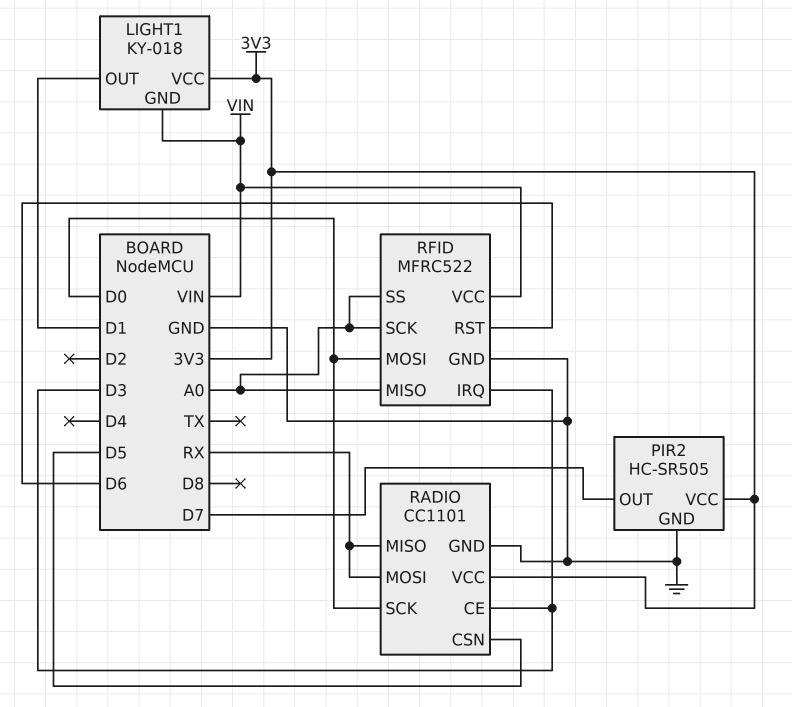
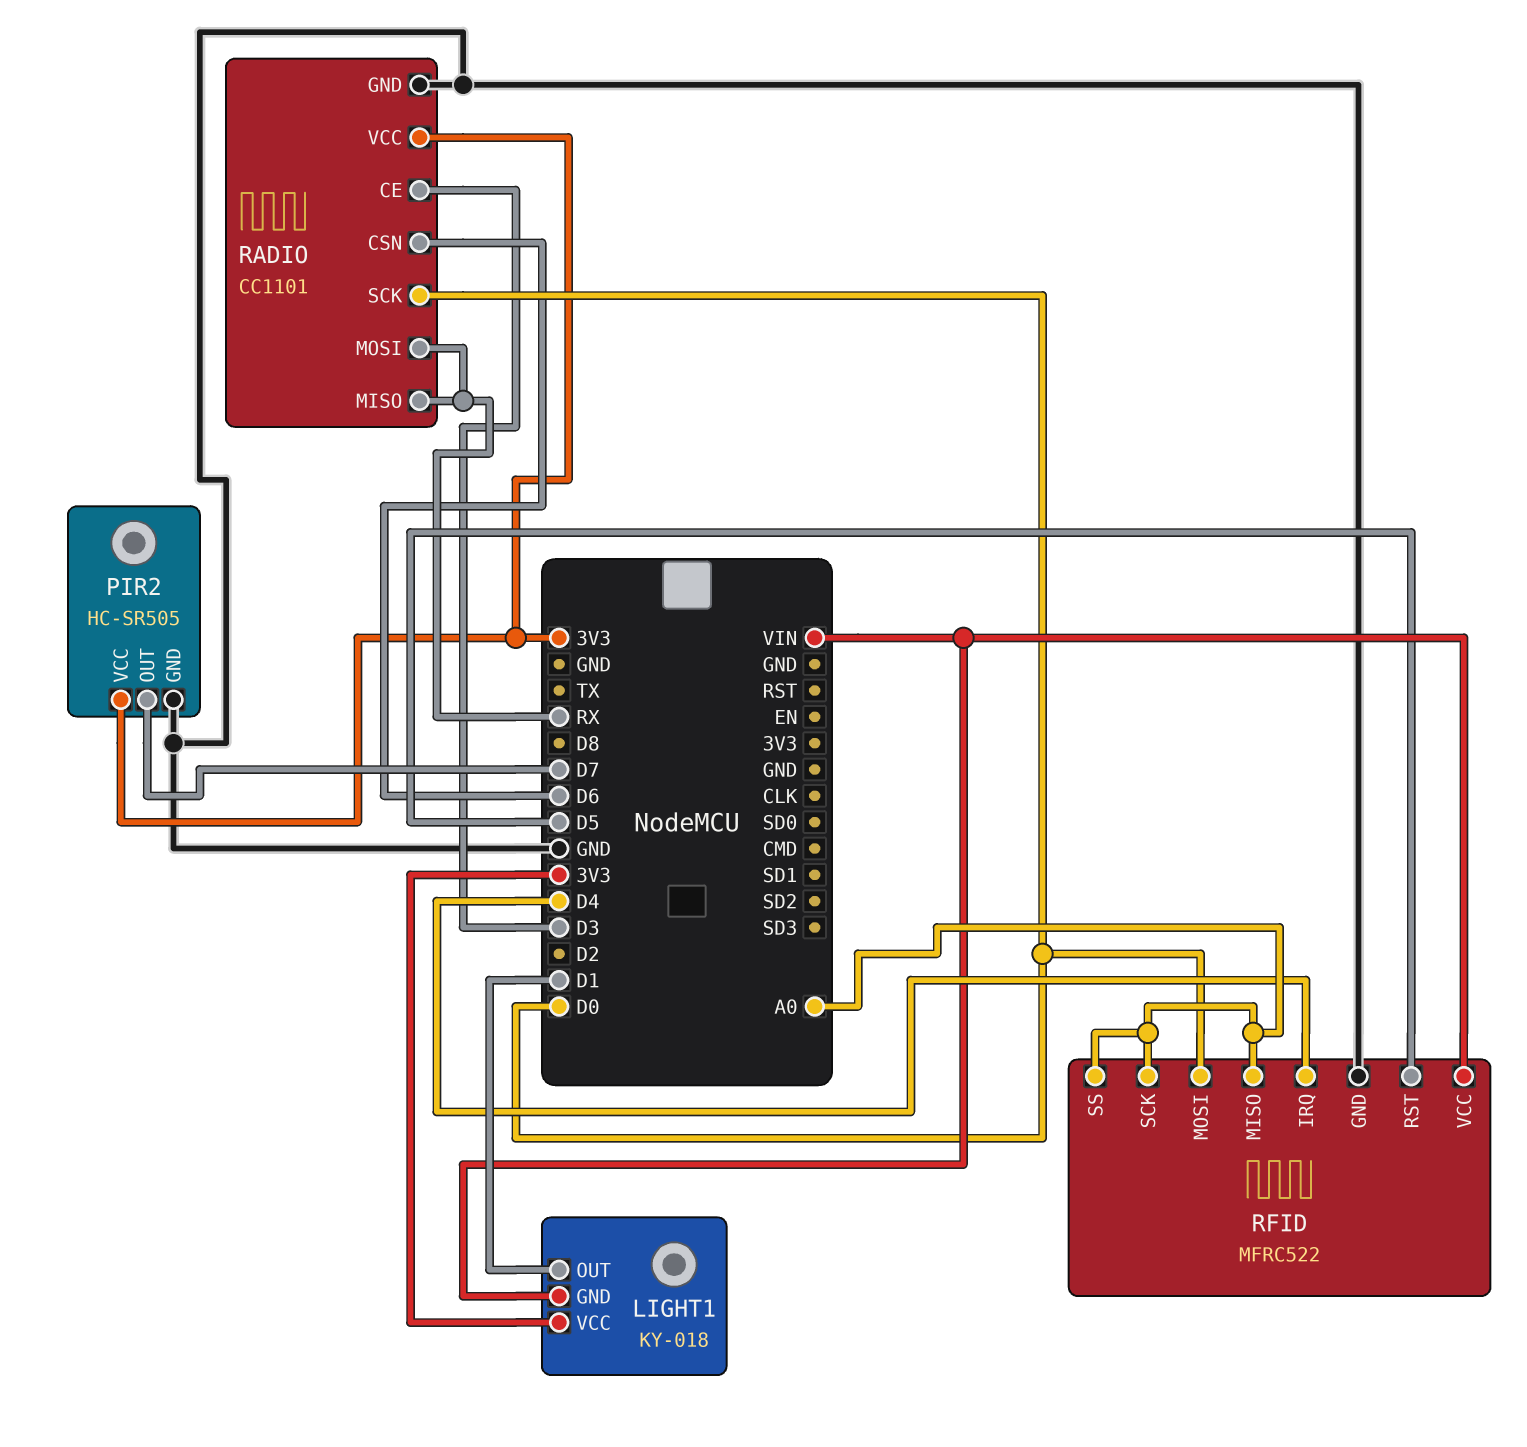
RADIO pin CSN: D5 -> D6
RFID pin IRQ: D3 -> D4
RFID pin RST: D6 -> D5

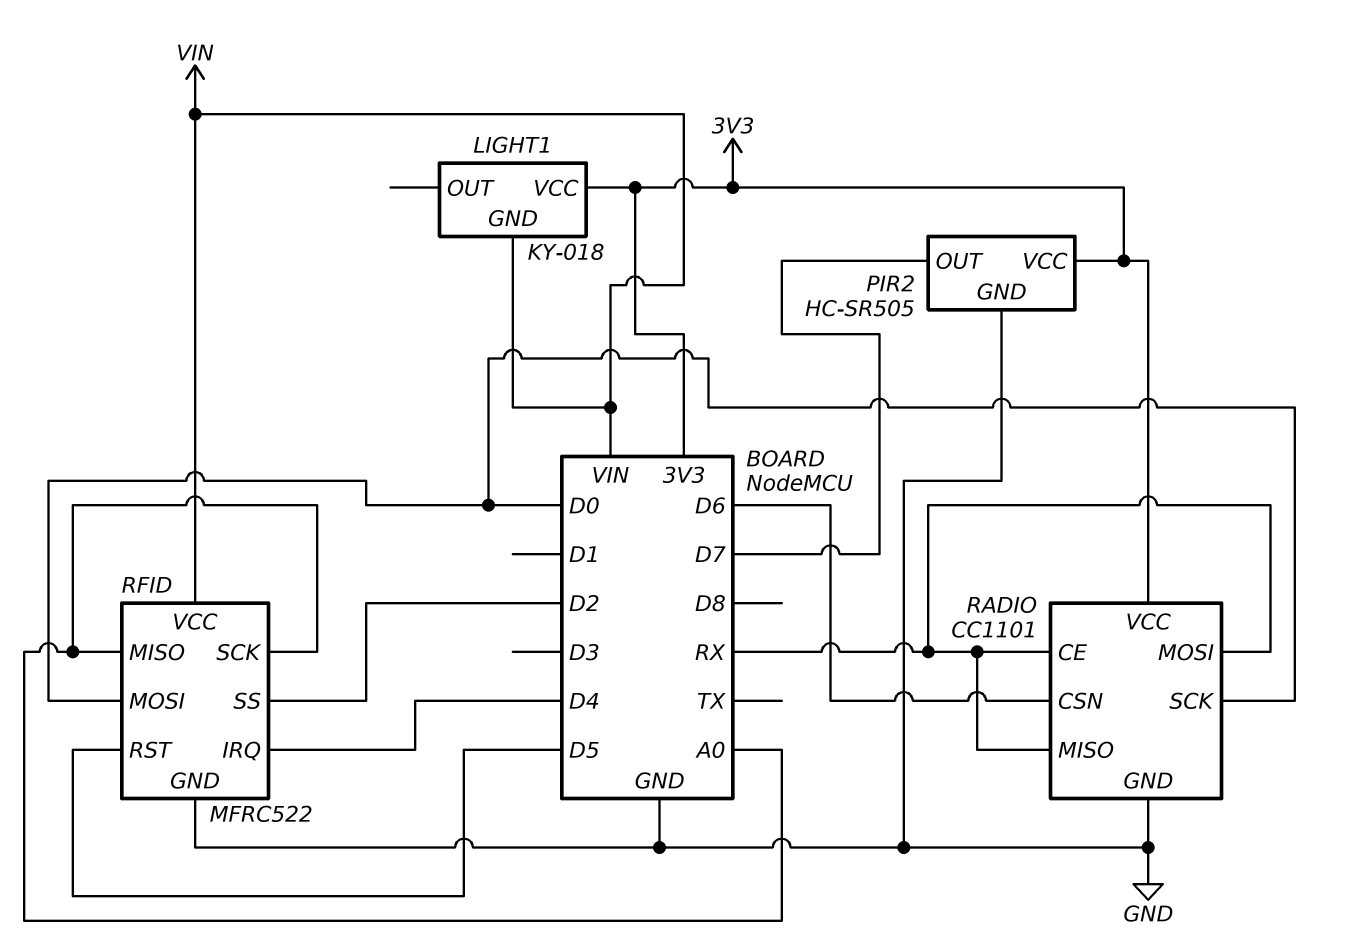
LIGHT1 pin OUT: D1 -> none
RADIO pin CE: D3 -> RX
RFID pin SS: A0 -> D2

